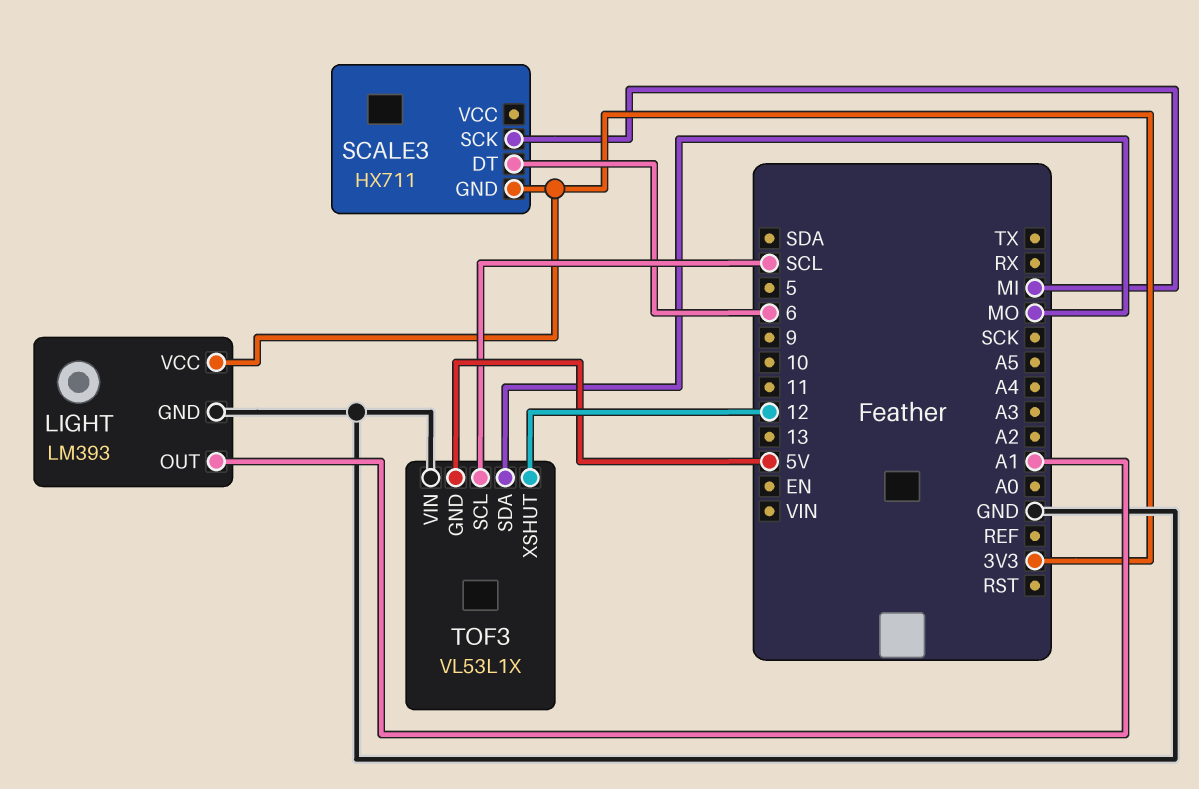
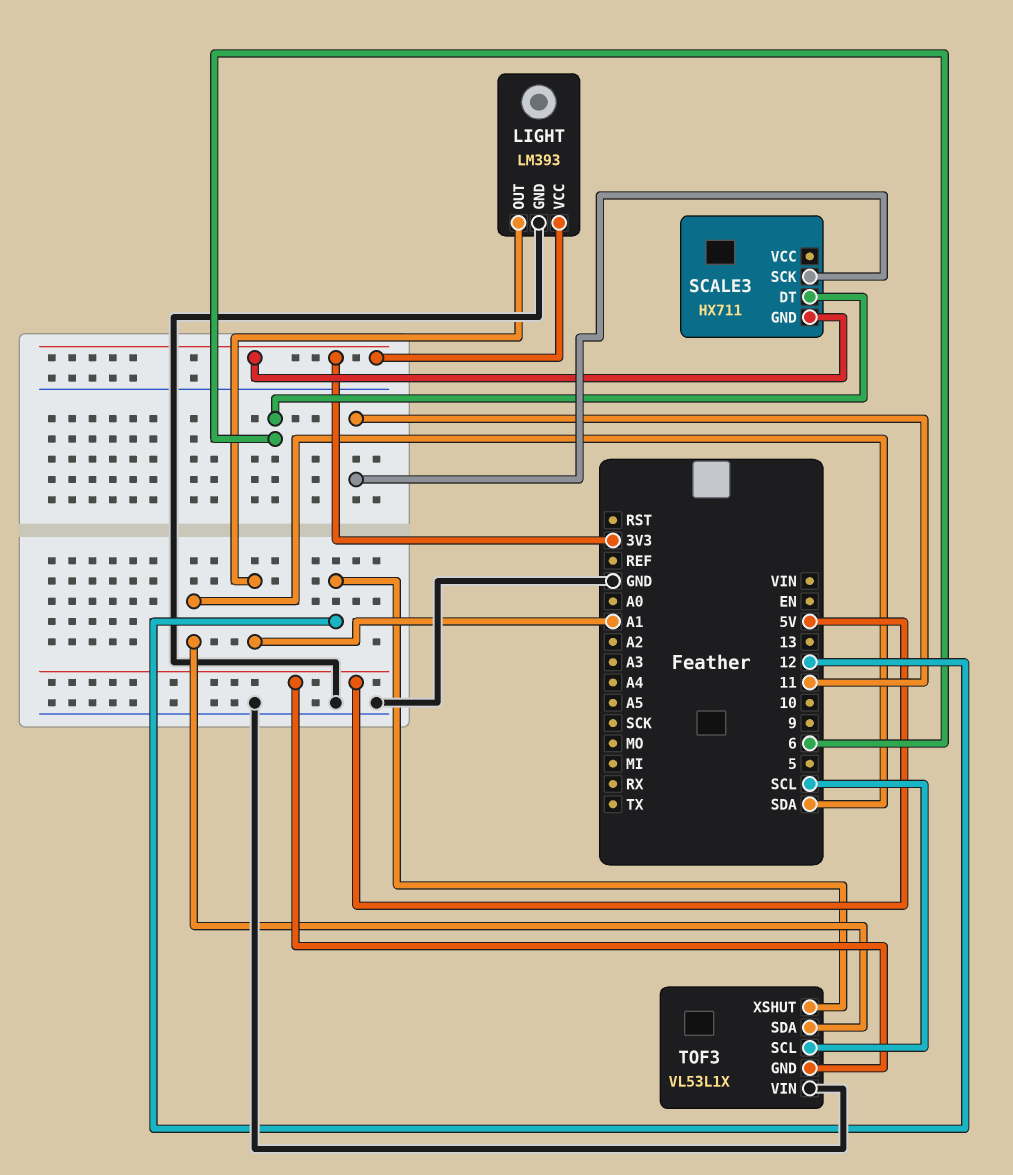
SCALE3 pin SCK: MI -> 11
TOF3 pin SDA: MO -> SDA

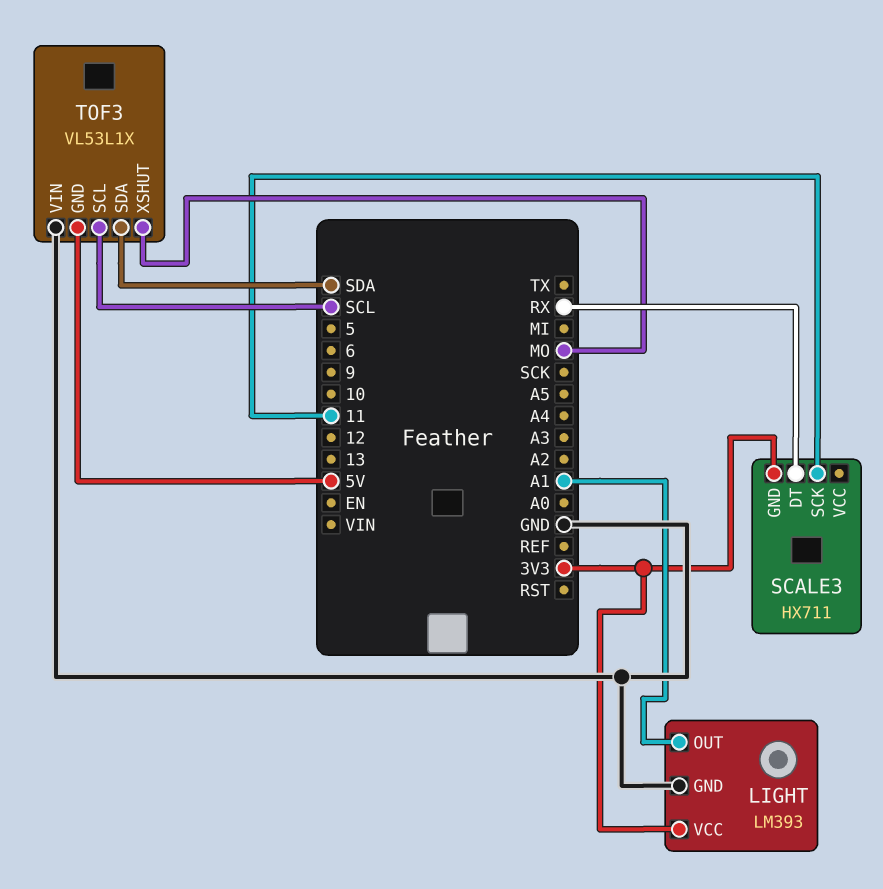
SCALE3 pin DT: 6 -> RX
TOF3 pin XSHUT: 12 -> MO

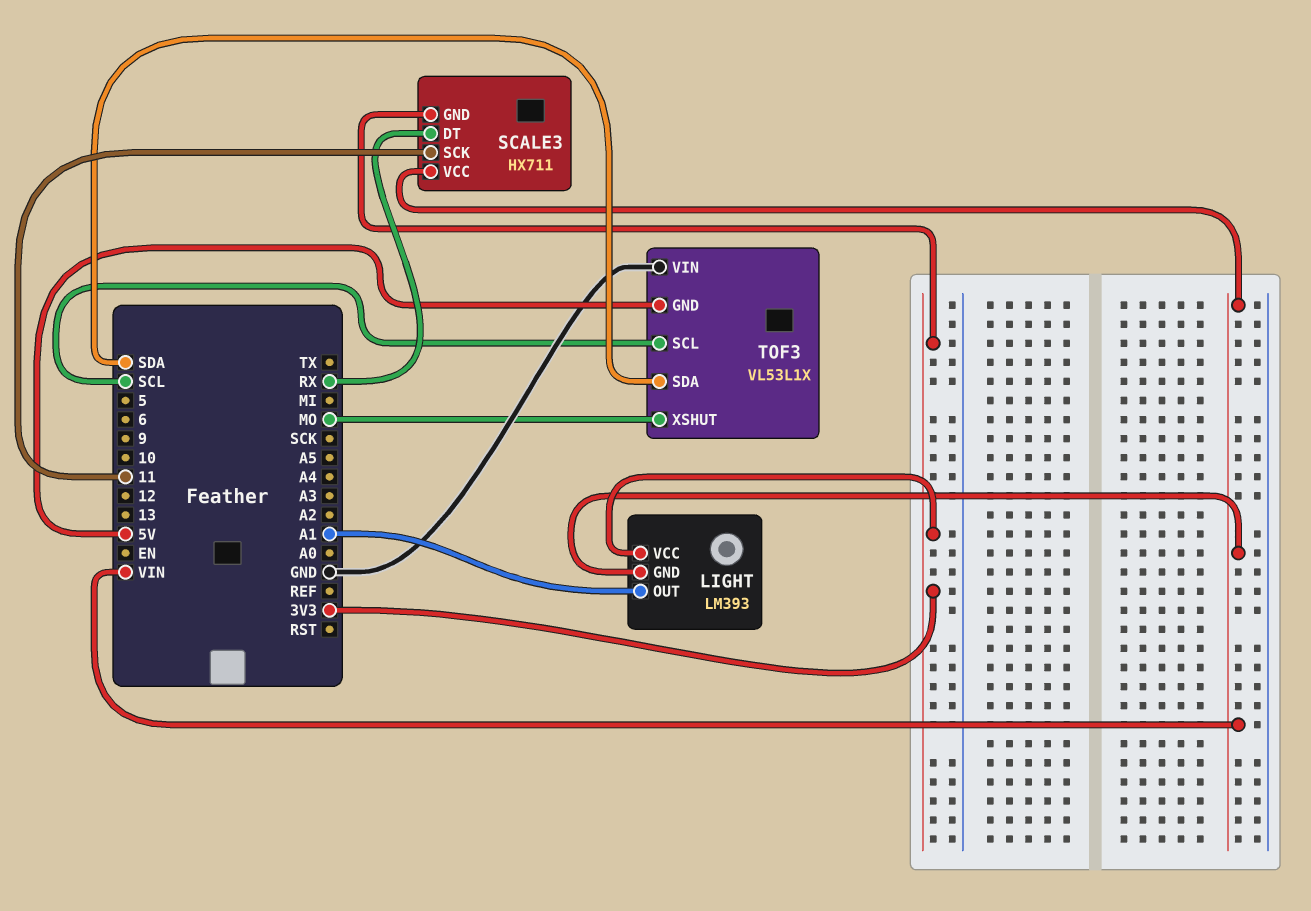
LIGHT pin GND: GND -> VIN
SCALE3 pin VCC: none -> VIN

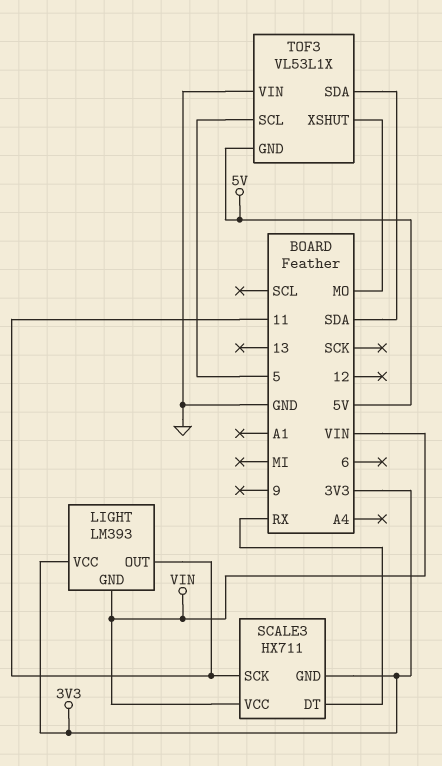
LIGHT pin OUT: A1 -> 11
TOF3 pin SCL: SCL -> 5

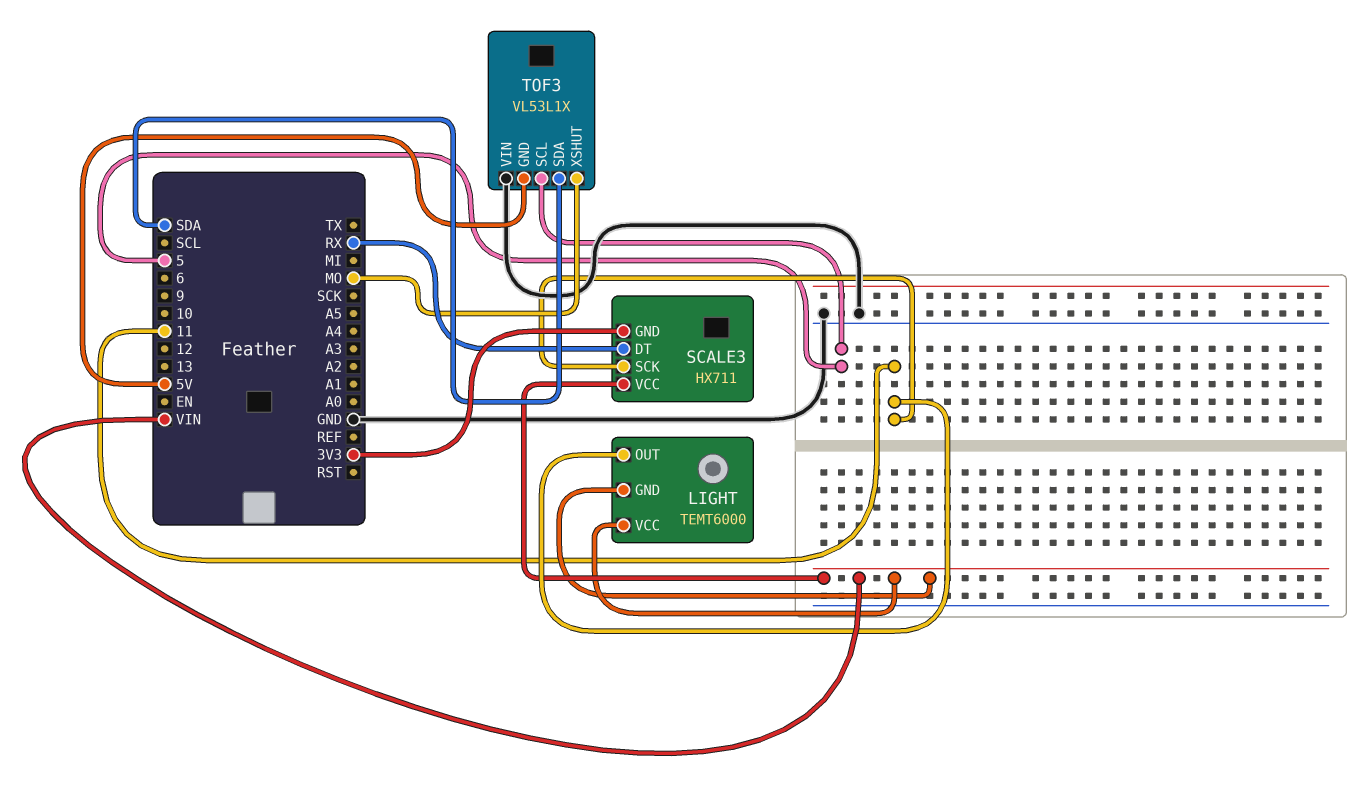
LIGHT: LM393 -> TEMT6000
LIGHT pin VCC: 3V3 -> VIN

